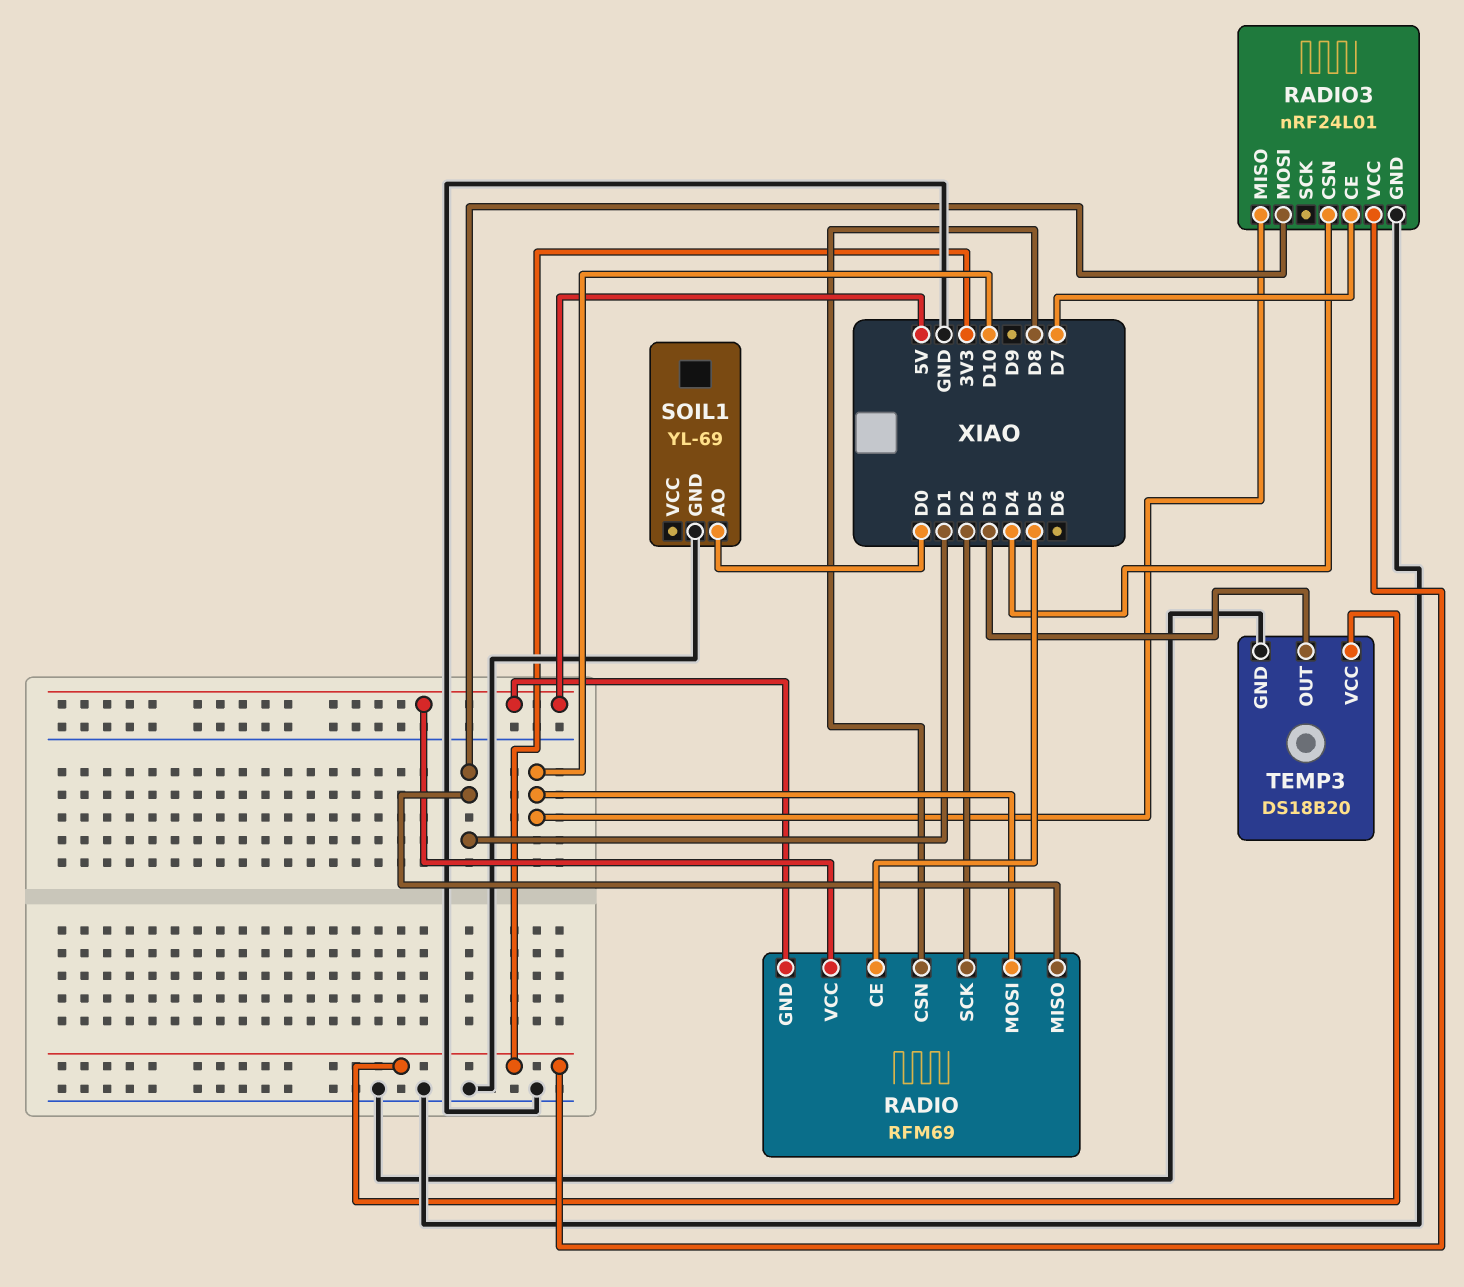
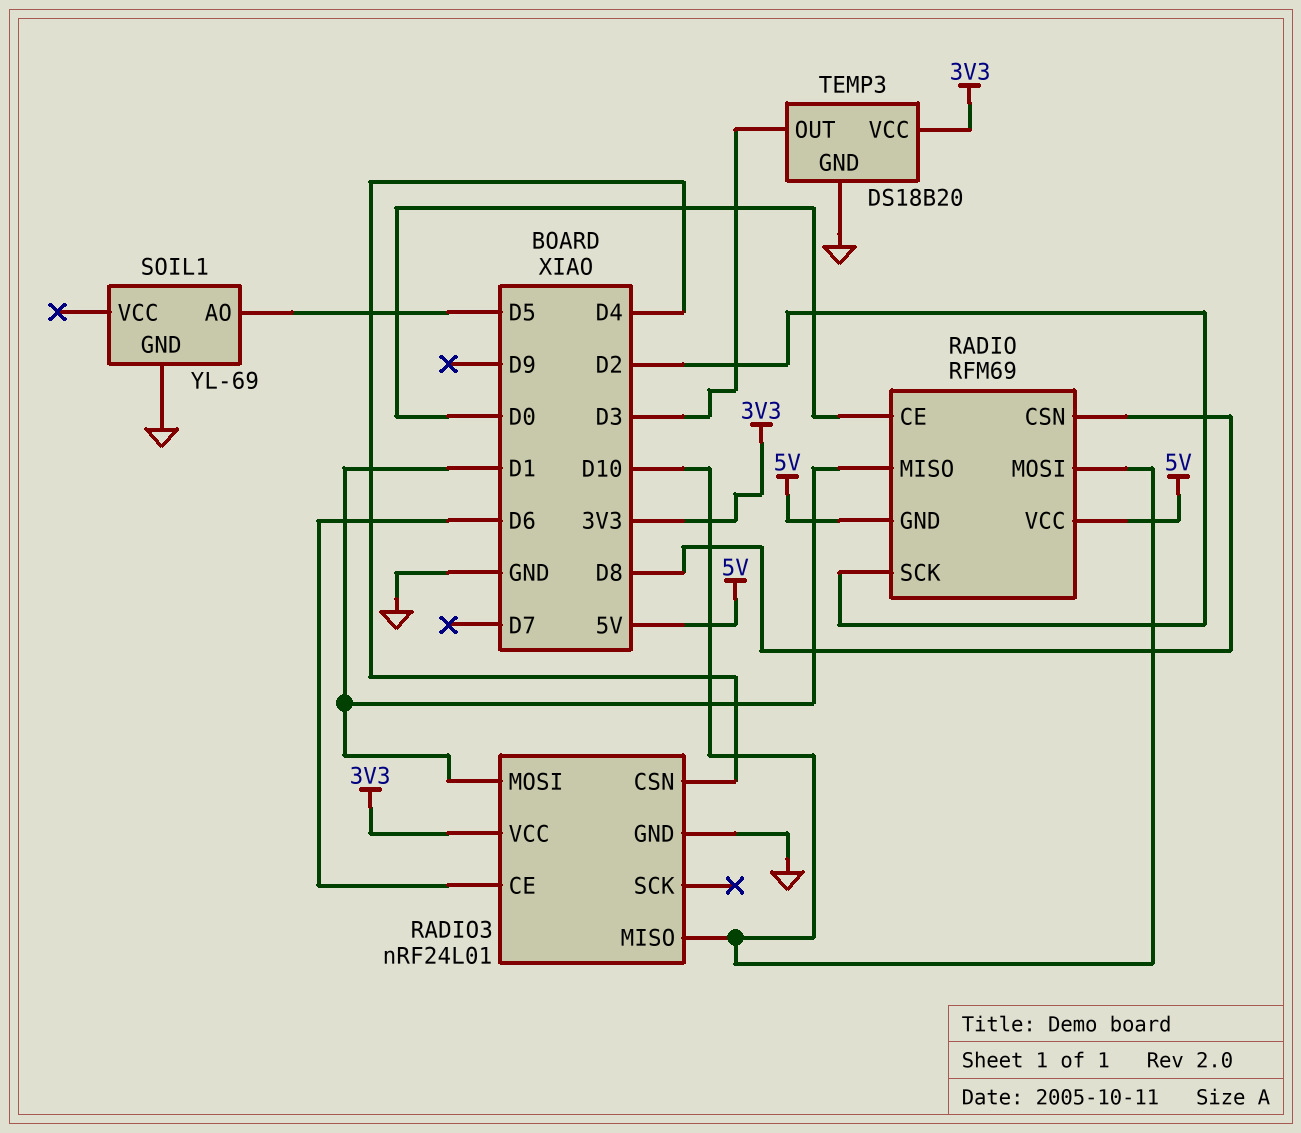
RADIO pin CE: D5 -> D0
RADIO3 pin CE: D7 -> D6
SOIL1 pin AO: D0 -> D5

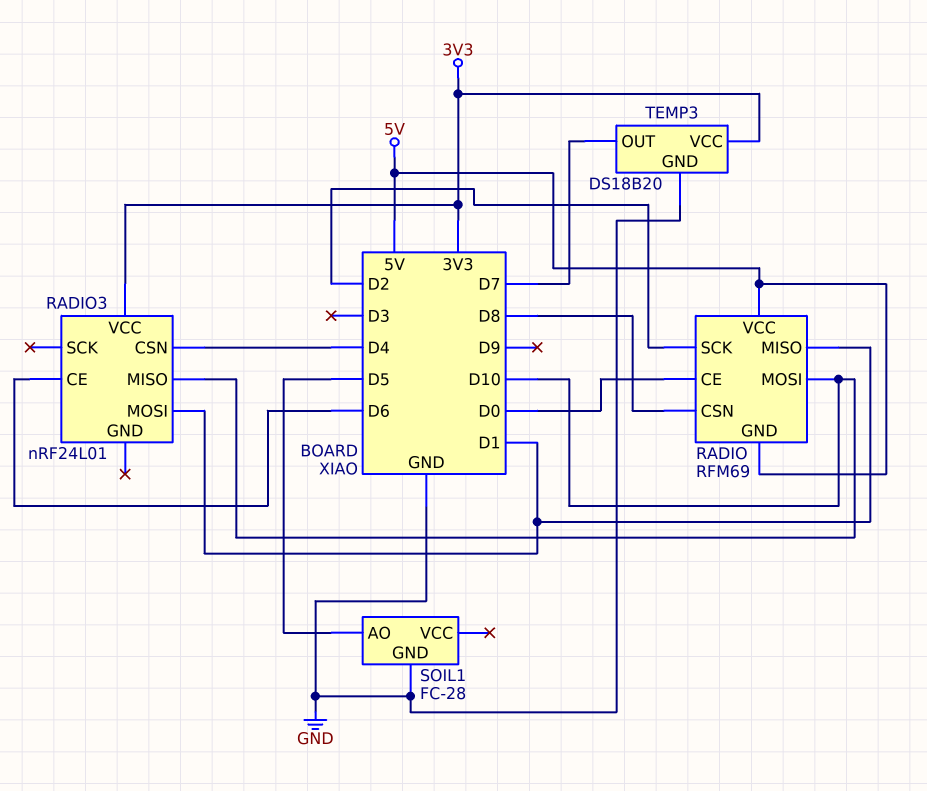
RADIO3 pin GND: GND -> none
SOIL1: YL-69 -> FC-28
TEMP3 pin OUT: D3 -> D7

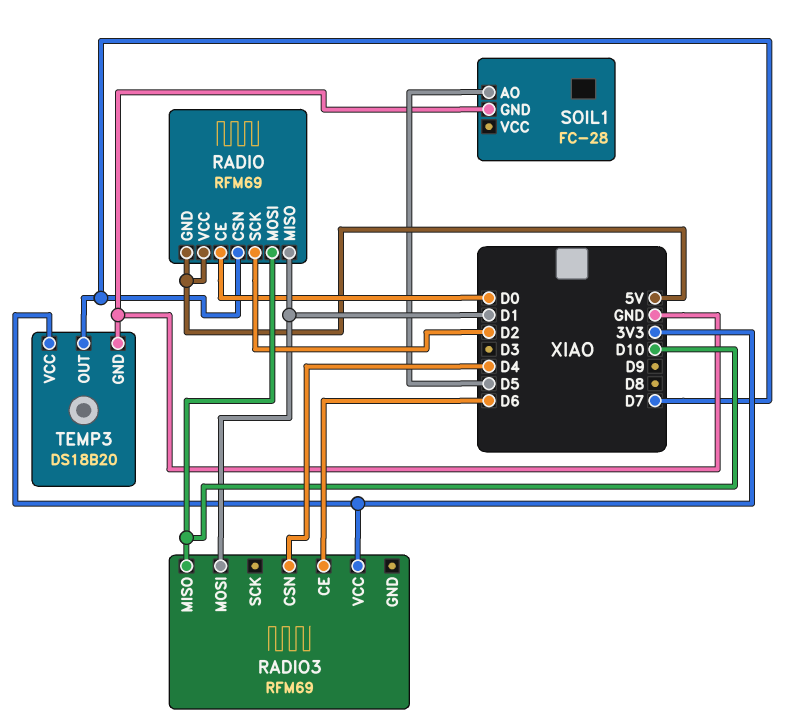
RADIO pin CSN: D8 -> D7
RADIO3: nRF24L01 -> RFM69

